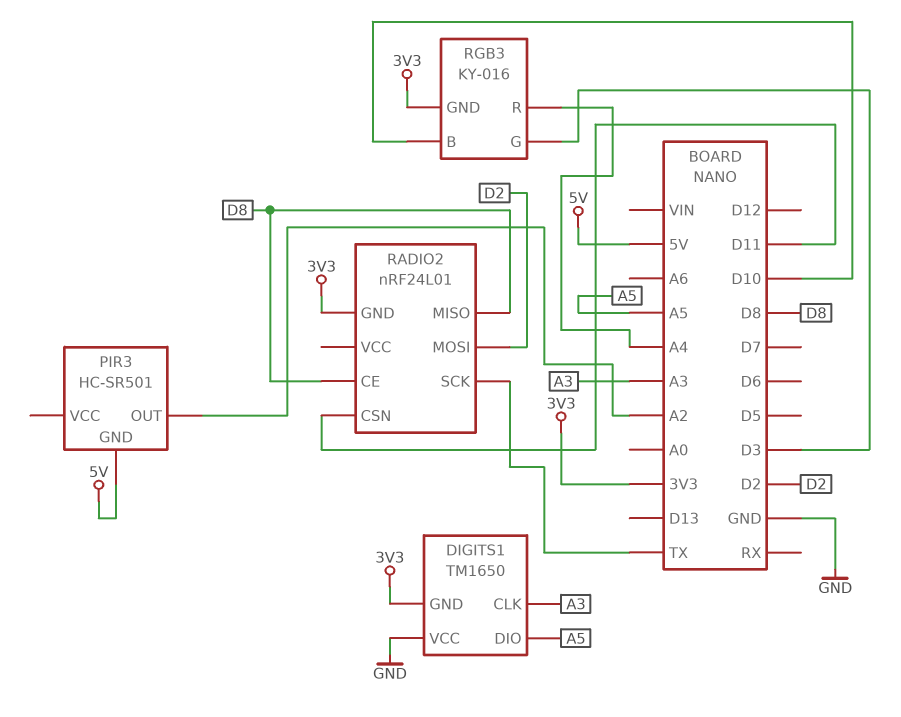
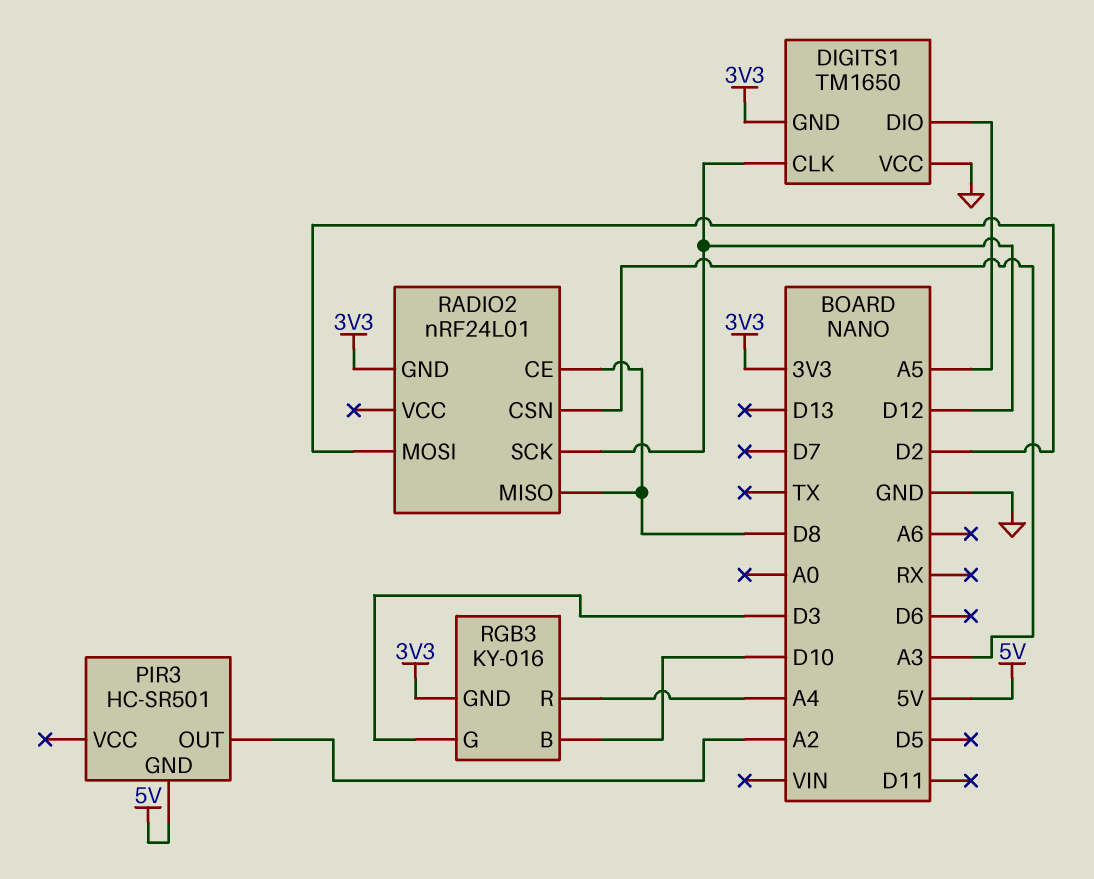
DIGITS1 pin CLK: A3 -> D12
RADIO2 pin CSN: D11 -> A3
RADIO2 pin SCK: TX -> D12

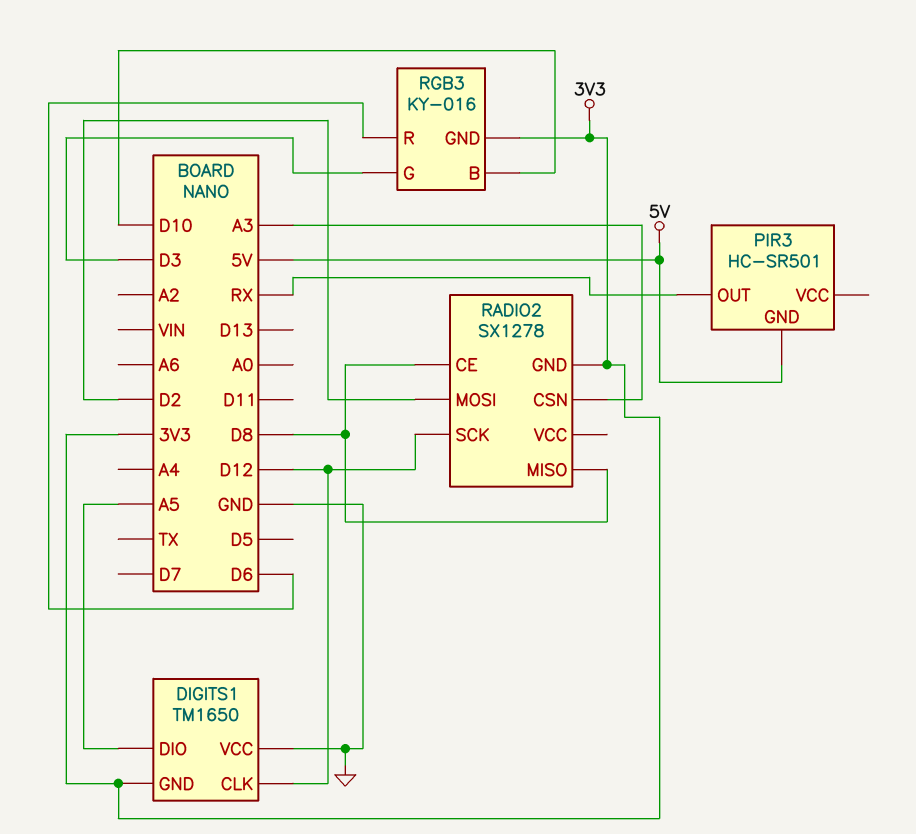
PIR3 pin OUT: A2 -> RX
RADIO2: nRF24L01 -> SX1278
RGB3 pin R: A4 -> D6

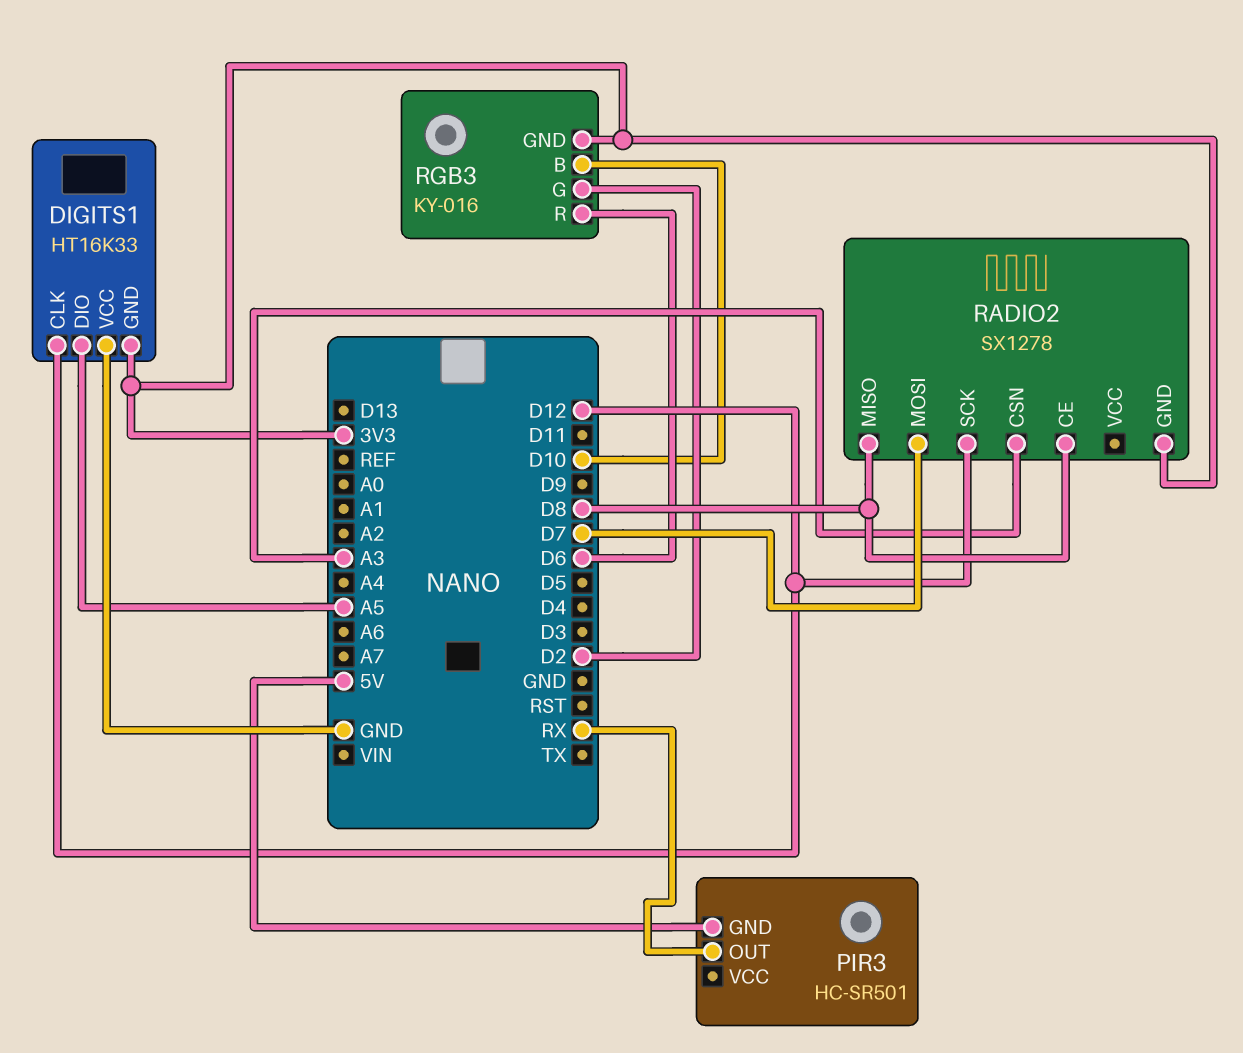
DIGITS1: TM1650 -> HT16K33
RADIO2 pin MOSI: D2 -> D7
RGB3 pin G: D3 -> D2

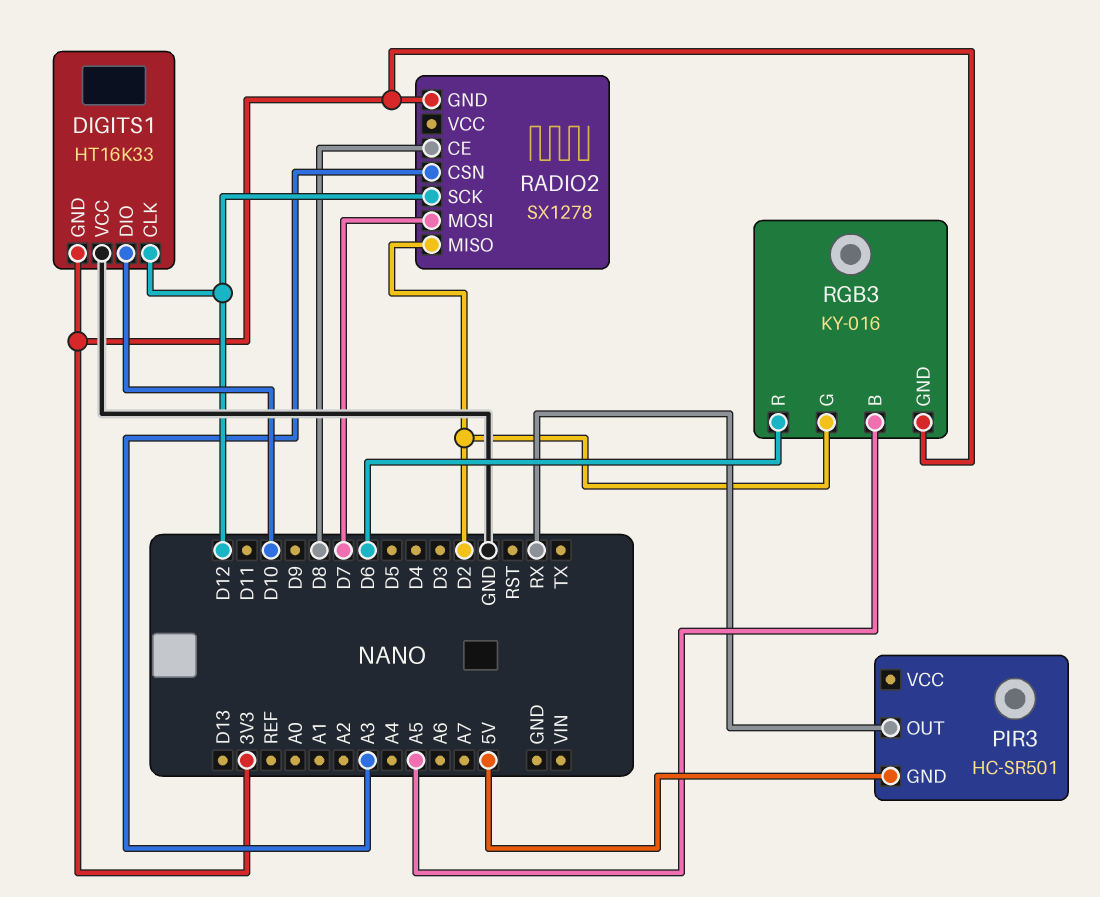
DIGITS1 pin DIO: A5 -> D10
RADIO2 pin MISO: D8 -> D2
RGB3 pin B: D10 -> A5

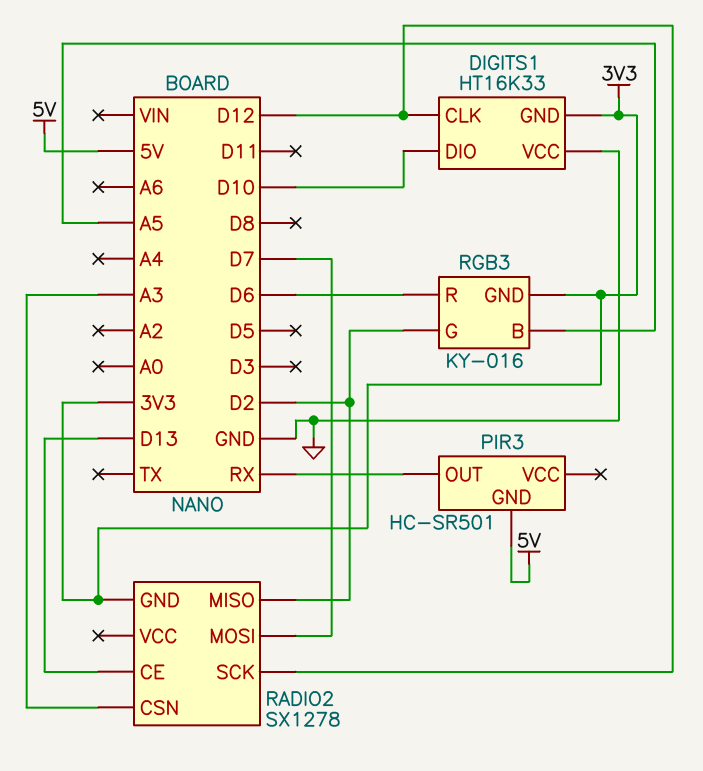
RADIO2 pin CE: D8 -> D13

